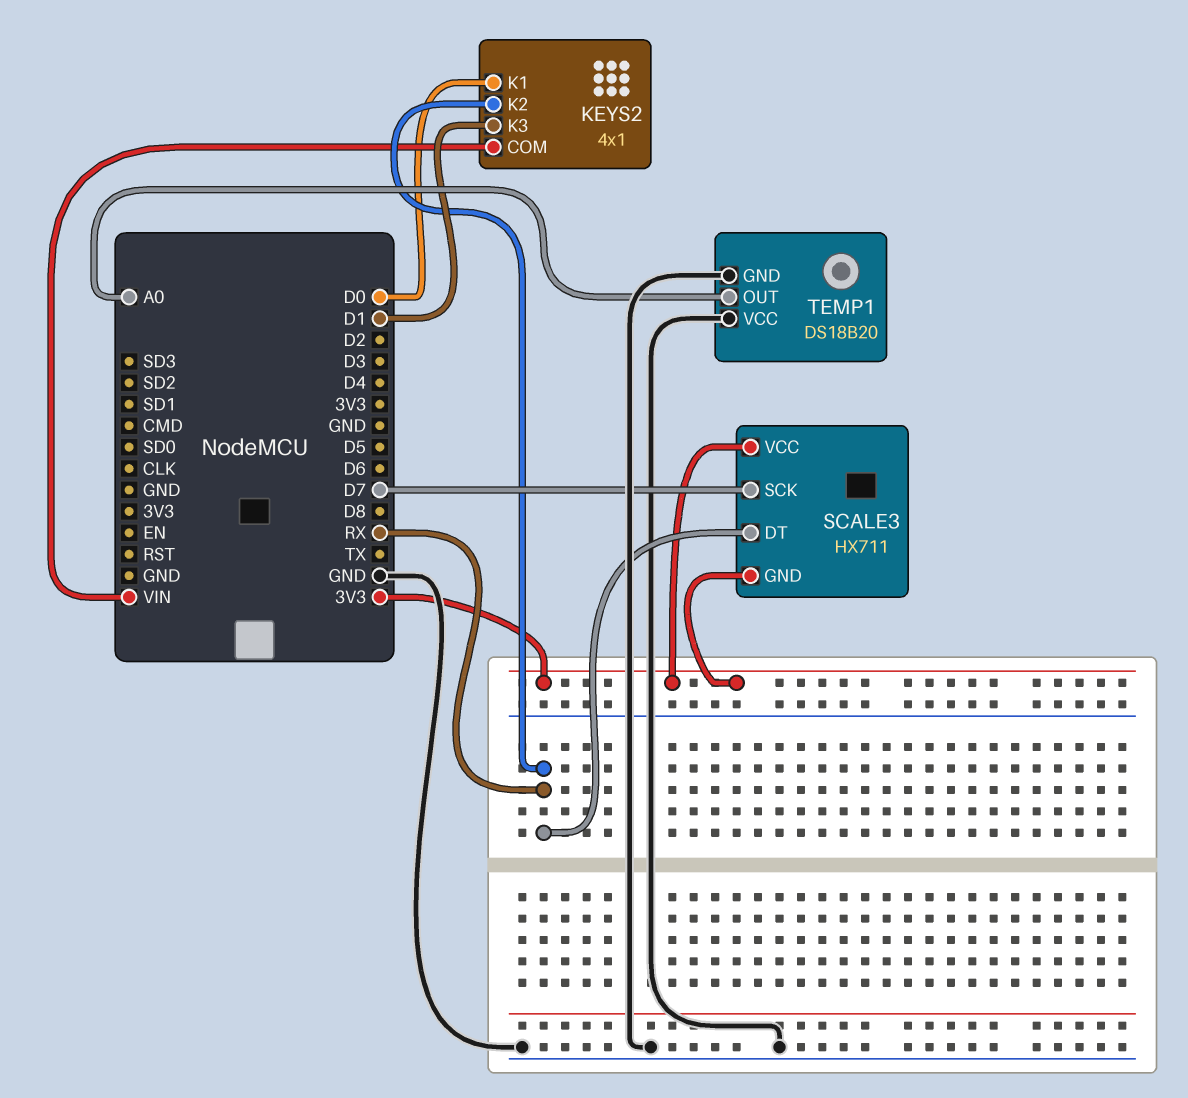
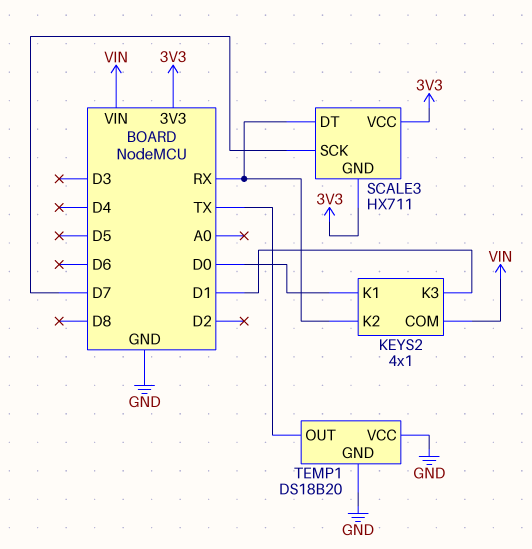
TEMP1 pin OUT: A0 -> TX

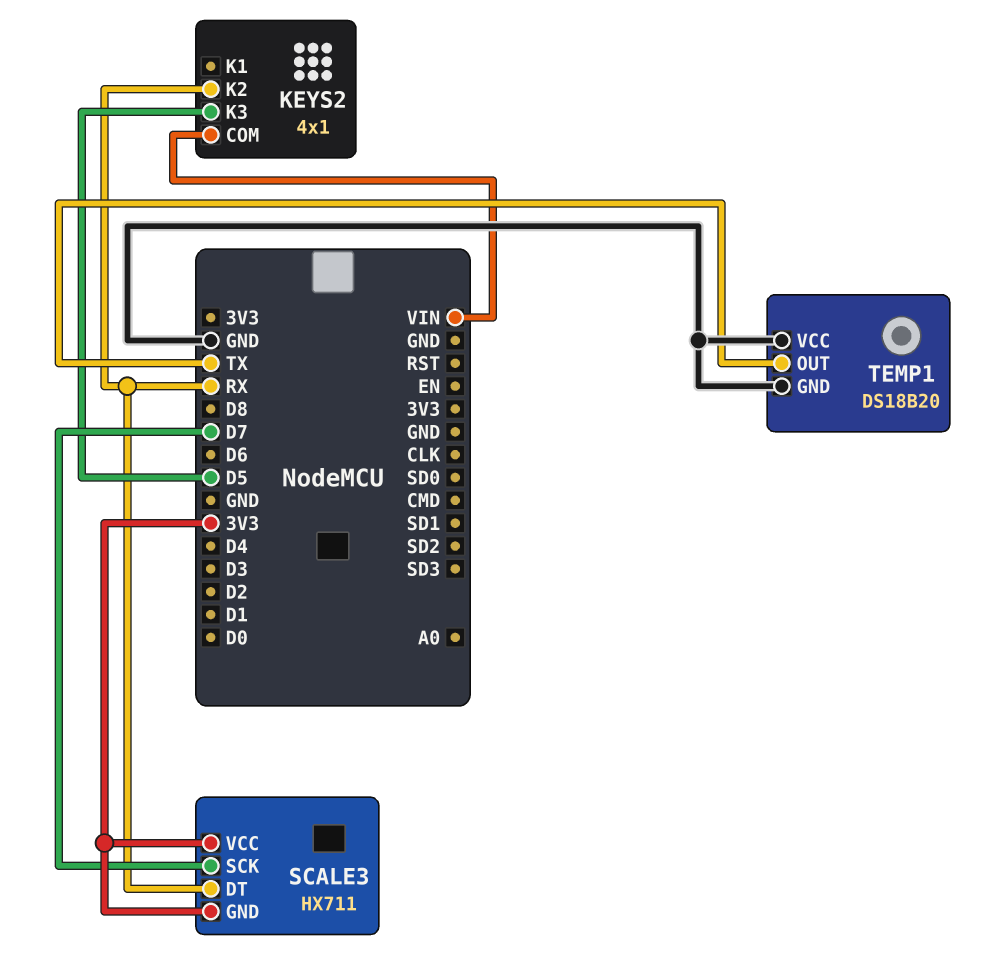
KEYS2 pin K1: D0 -> none
KEYS2 pin K3: D1 -> D5

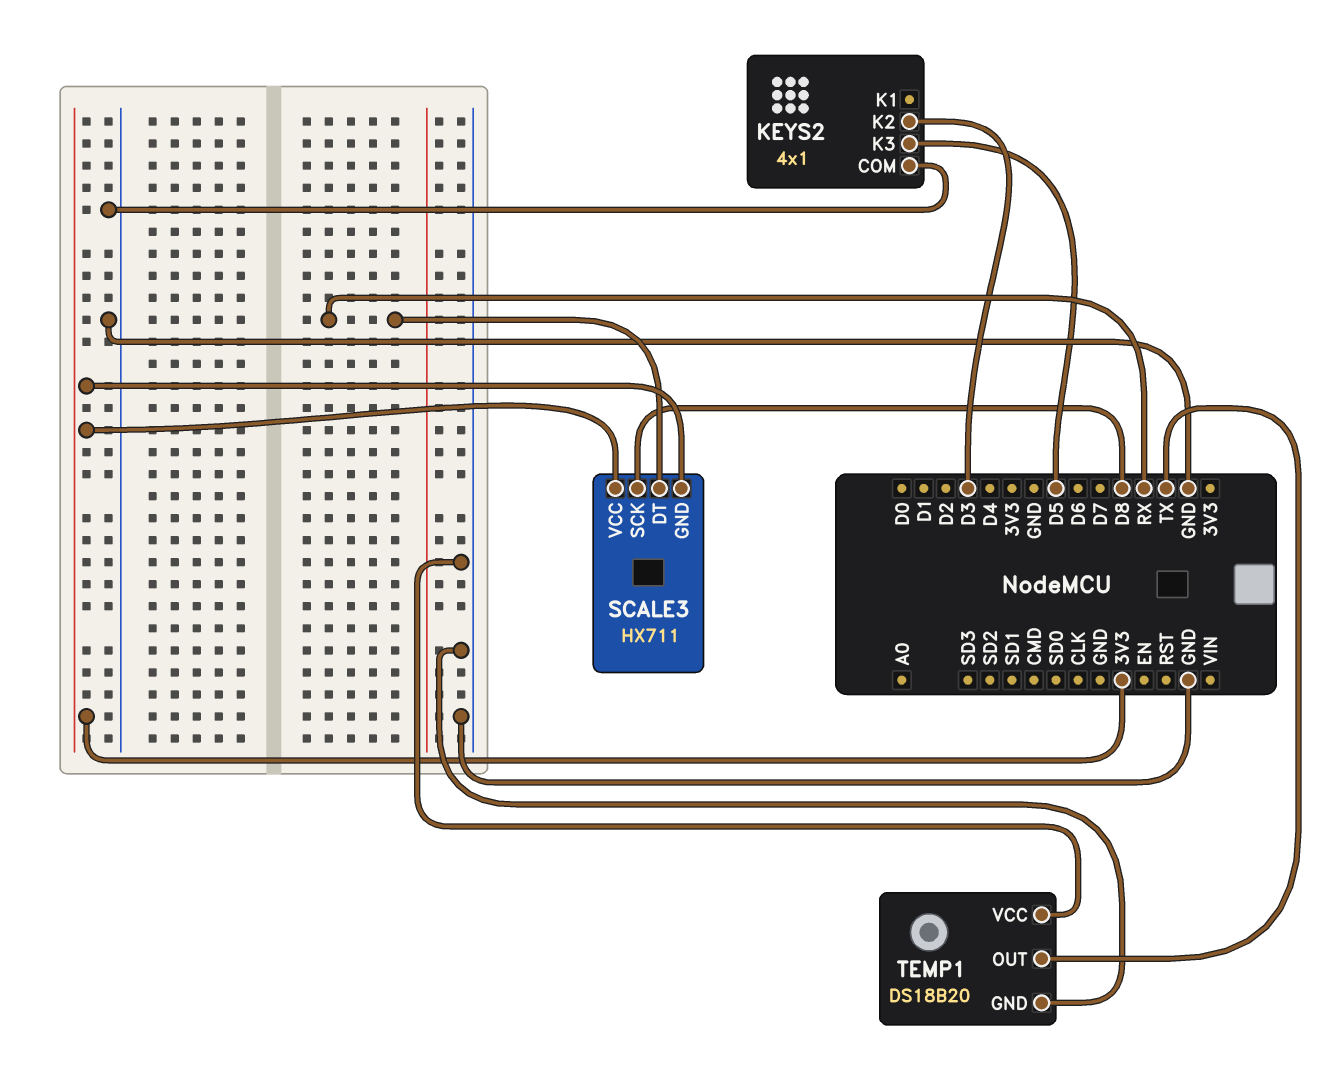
KEYS2 pin COM: VIN -> GND
KEYS2 pin K2: RX -> D3
SCALE3 pin SCK: D7 -> D8

